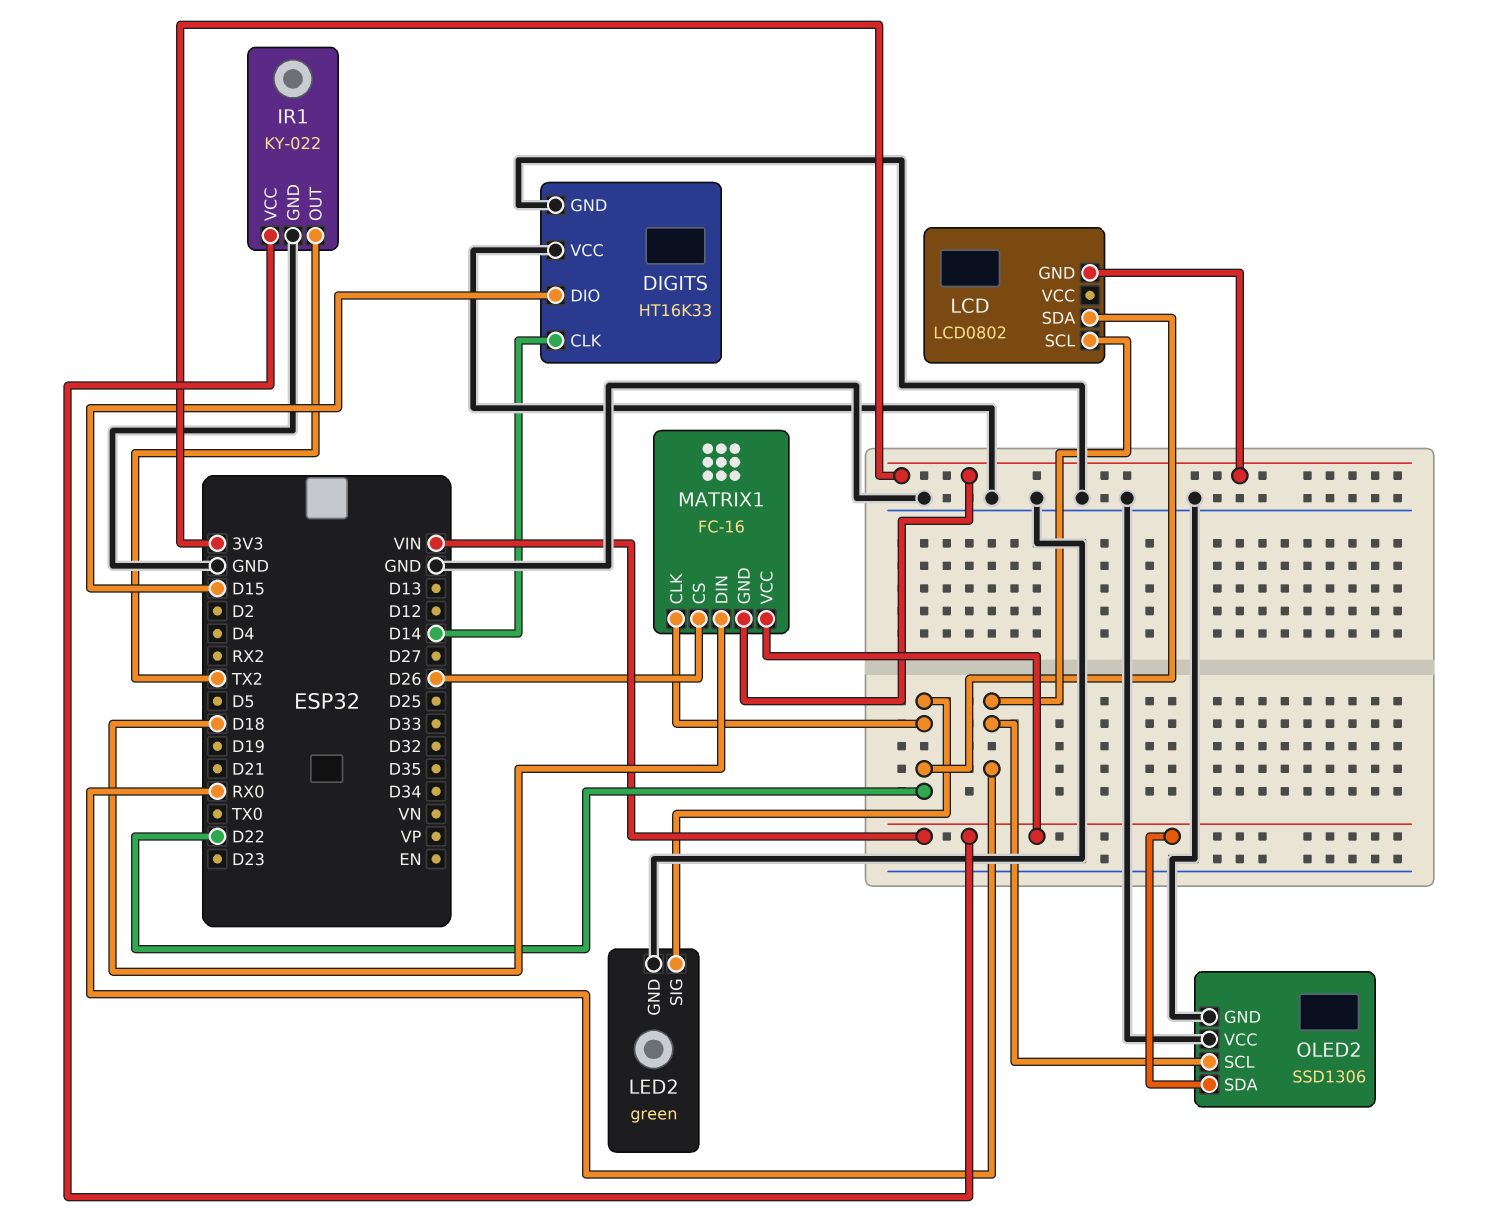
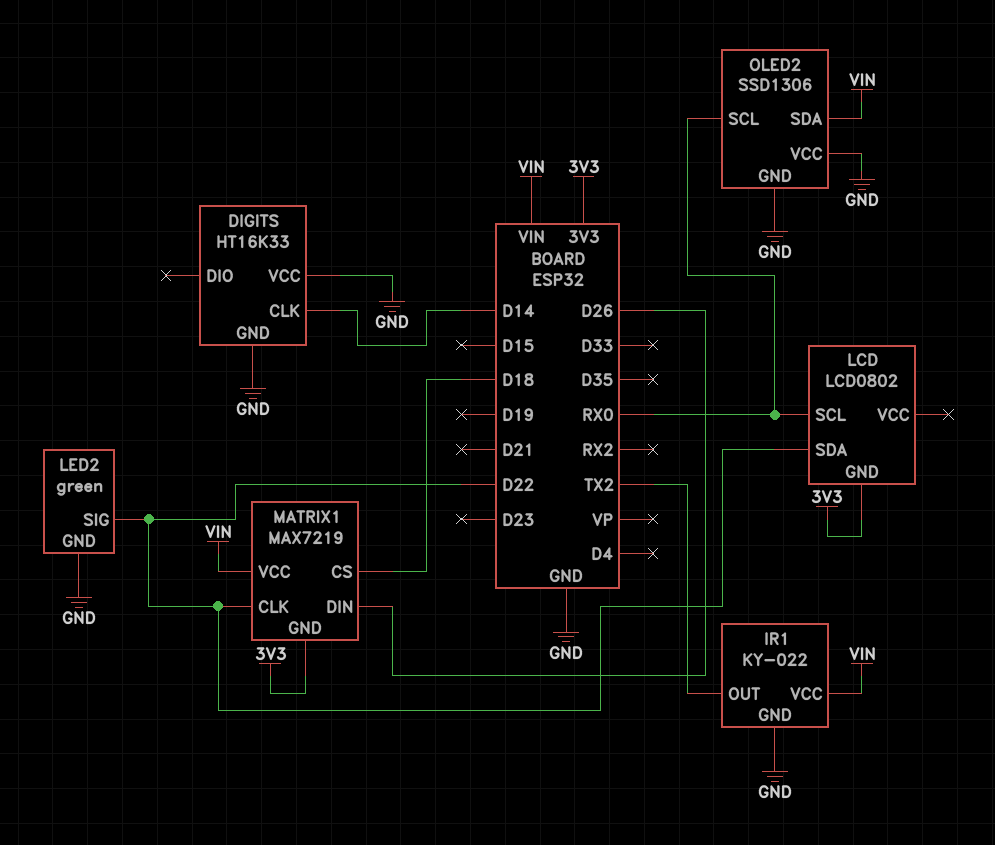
DIGITS pin DIO: D15 -> none
MATRIX1: FC-16 -> MAX7219
MATRIX1 pin CS: D26 -> D18
MATRIX1 pin DIN: D18 -> D26

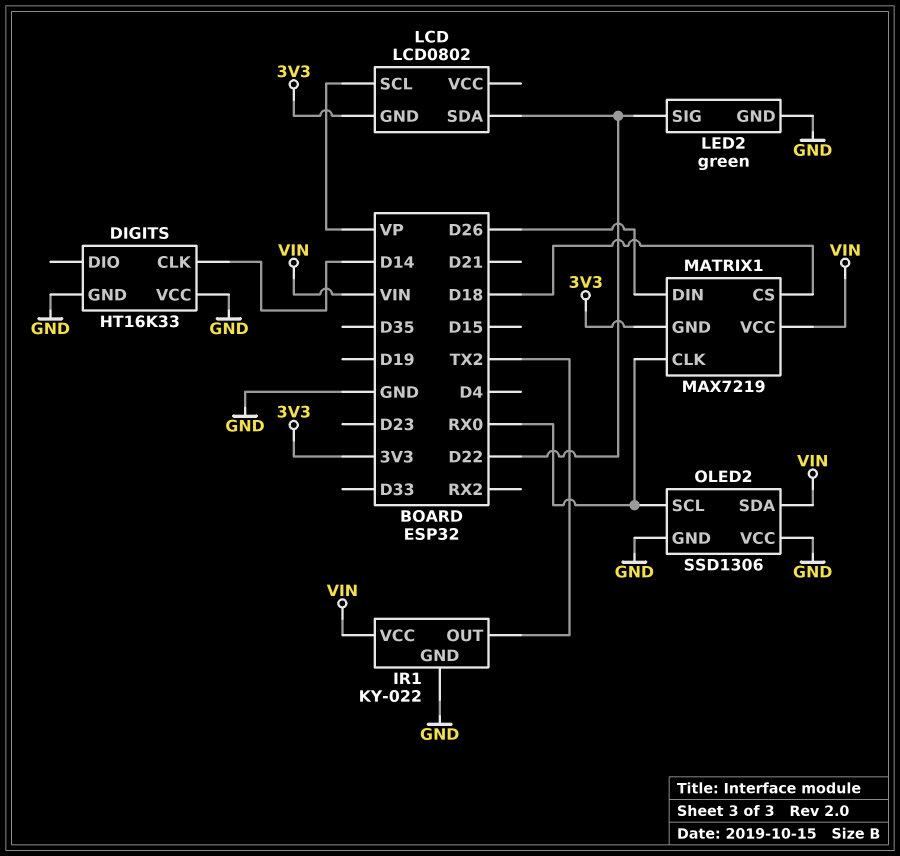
LCD pin SCL: RX0 -> VP
MATRIX1 pin CLK: D22 -> RX0

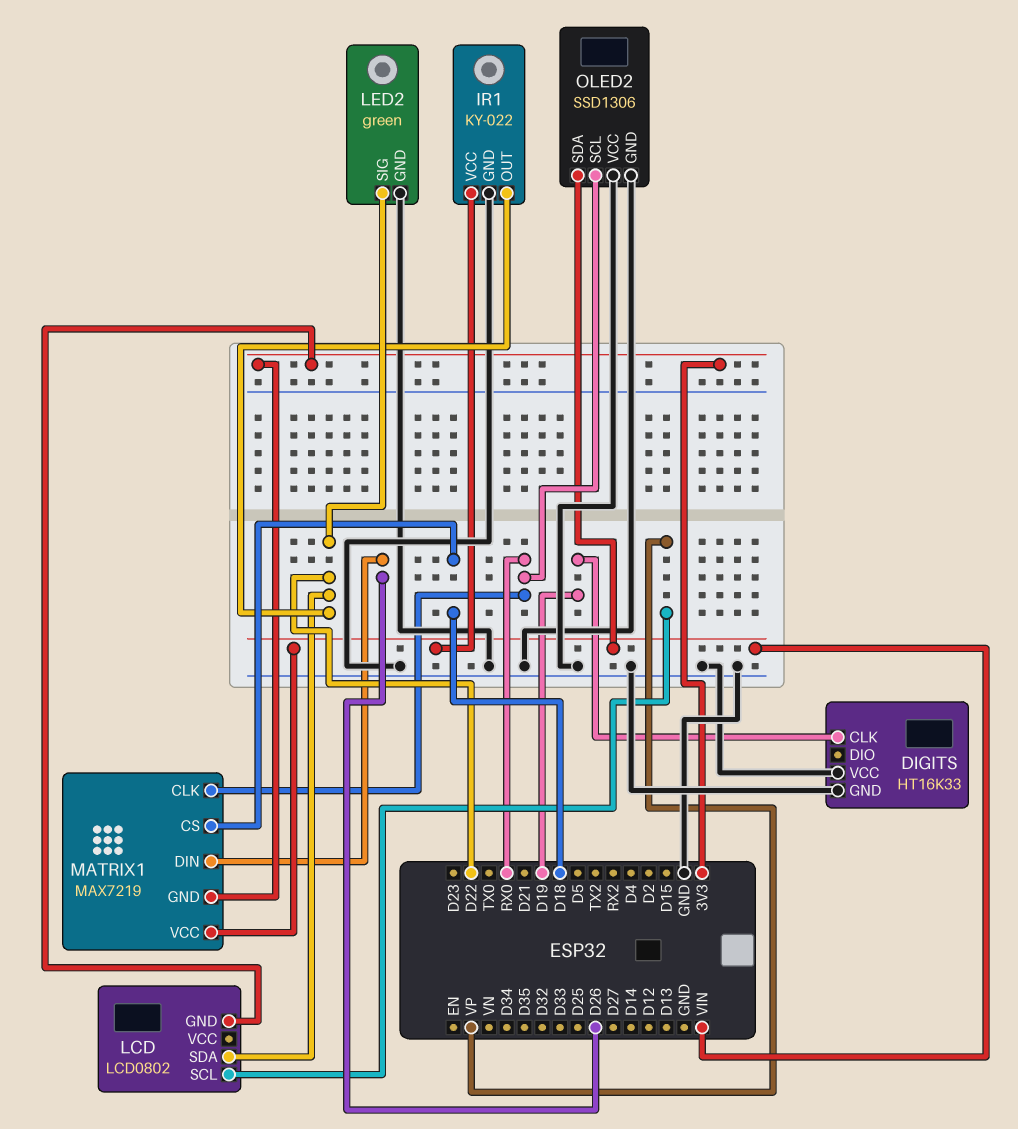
DIGITS pin CLK: D14 -> D19
IR1 pin OUT: TX2 -> D22

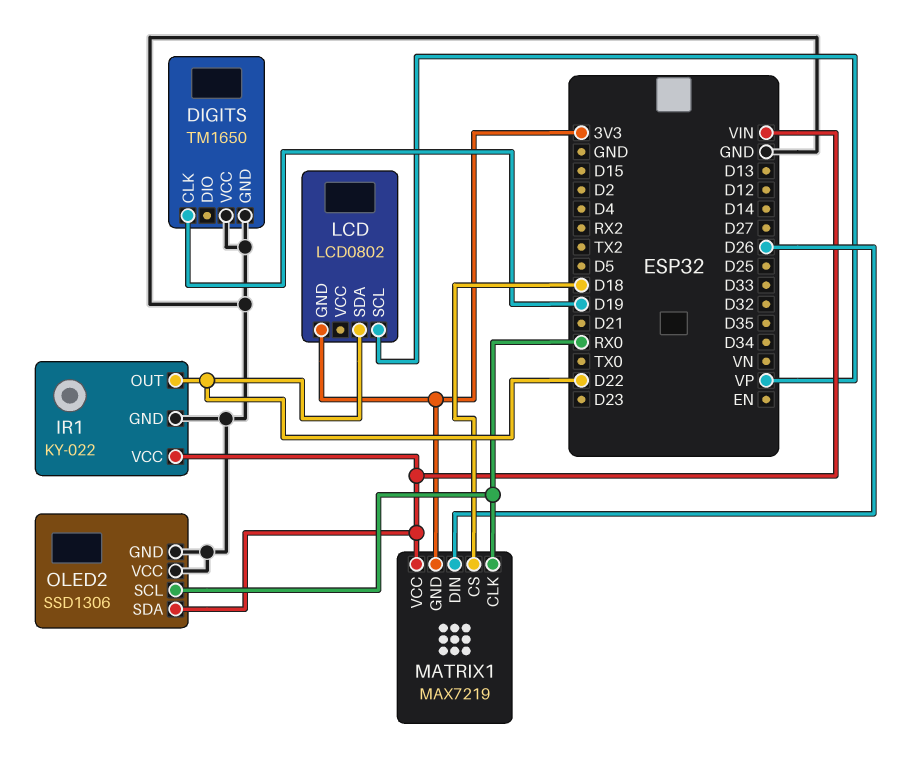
DIGITS: HT16K33 -> TM1650
LED2: green -> none
LED2 pin GND: GND -> none
LED2 pin SIG: D22 -> none

